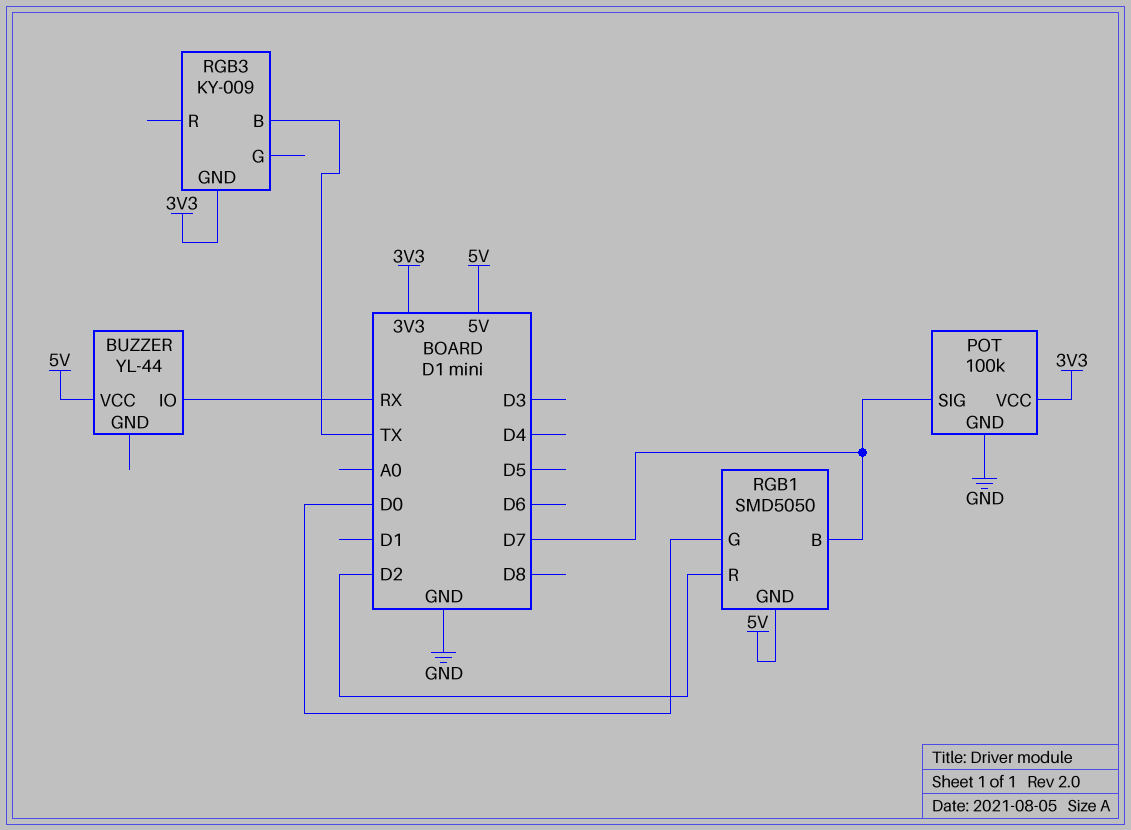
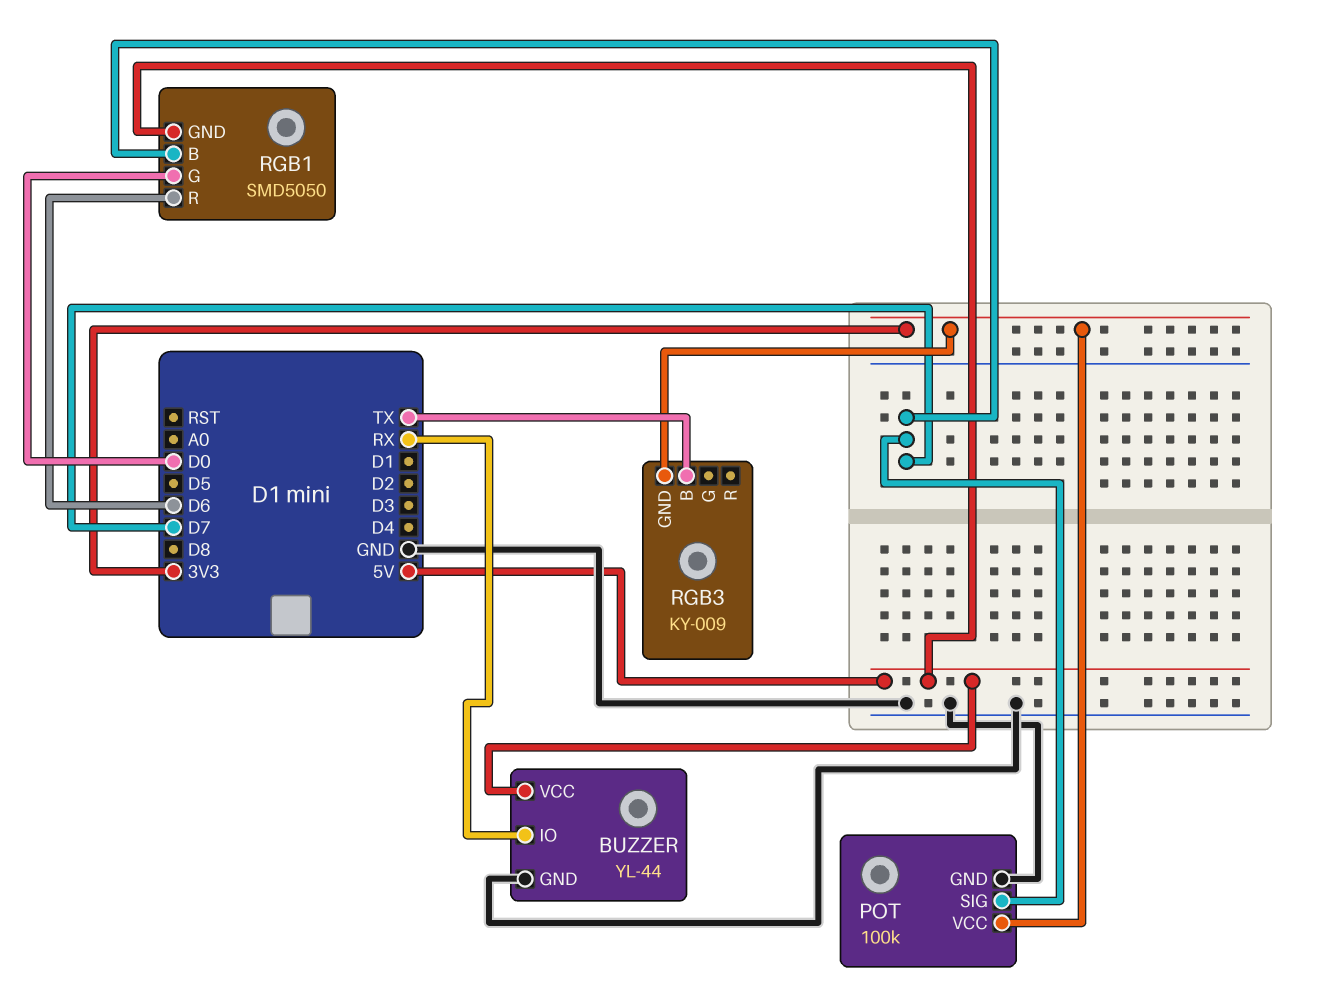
BUZZER pin GND: none -> GND
RGB1 pin R: D2 -> D6

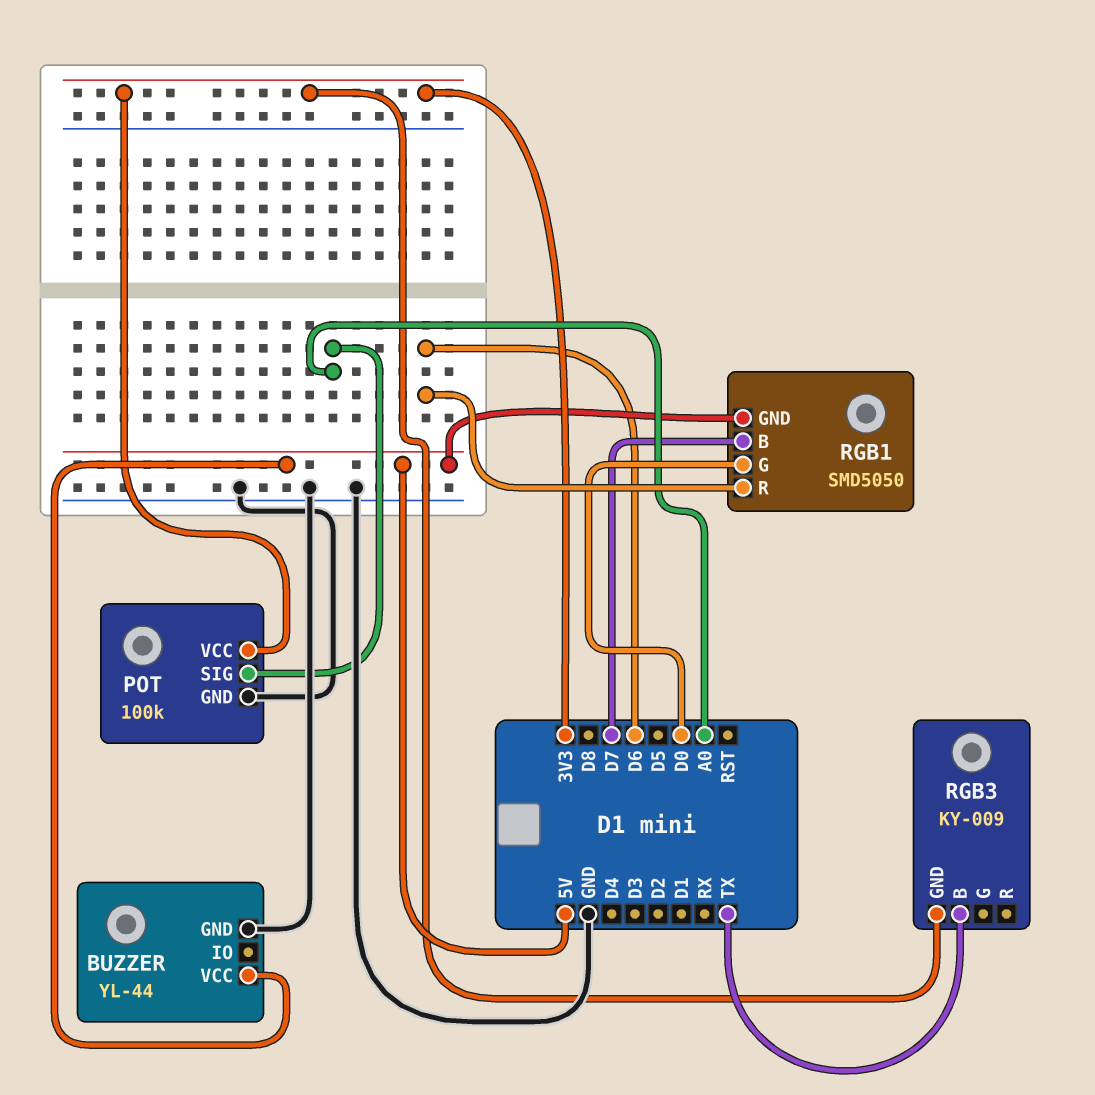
BUZZER pin IO: RX -> none
POT pin SIG: D7 -> A0

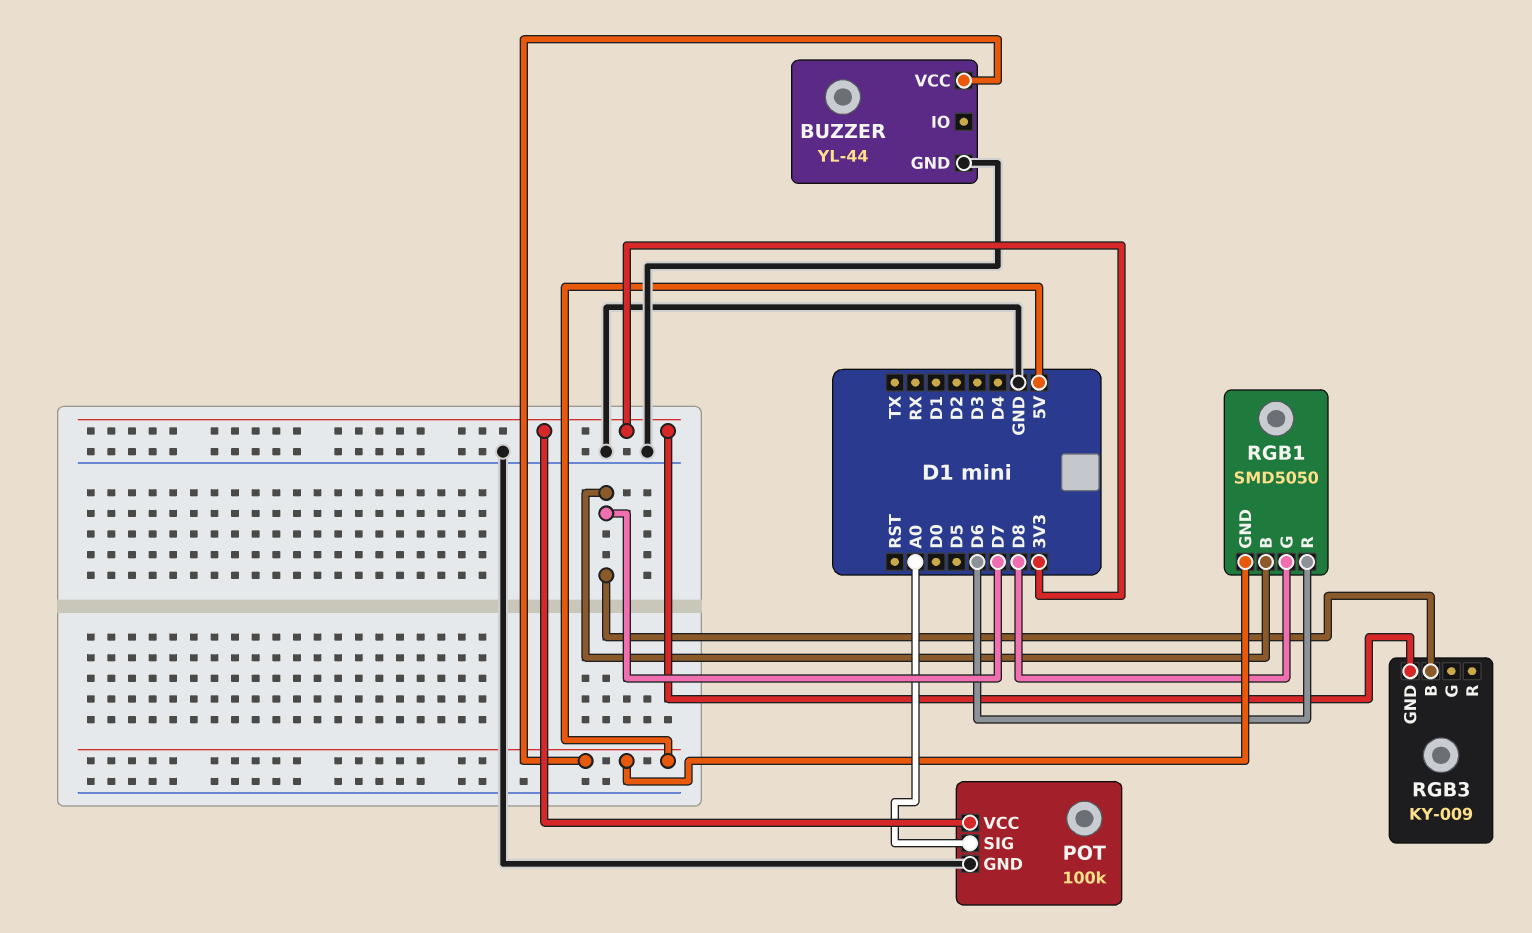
RGB1 pin G: D0 -> D8
RGB3 pin B: TX -> D7

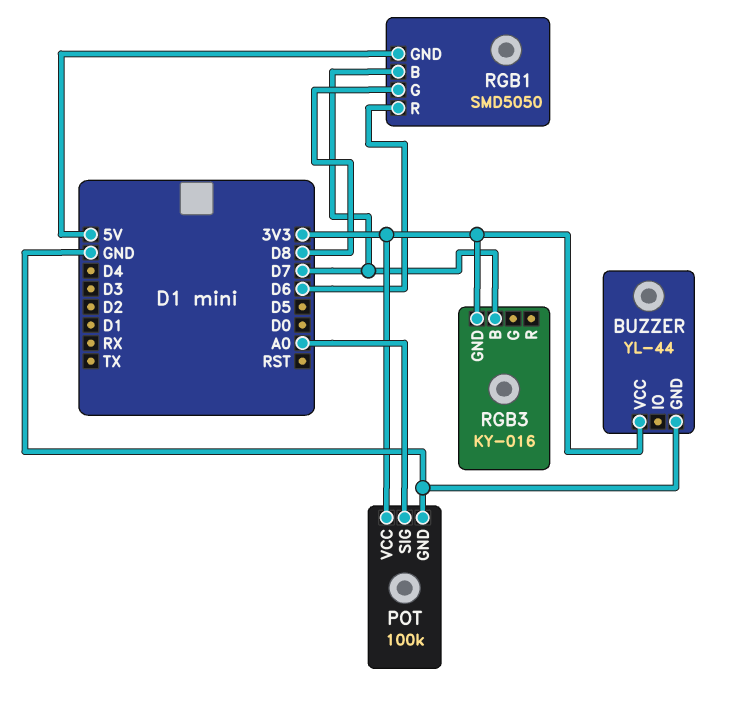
BUZZER pin VCC: 5V -> 3V3
RGB3: KY-009 -> KY-016

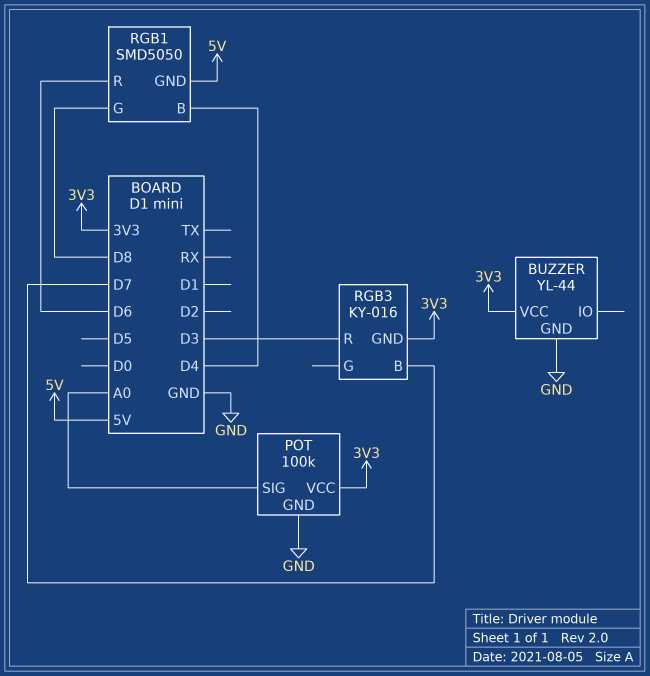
RGB1 pin B: D7 -> D4
RGB3 pin R: none -> D3

